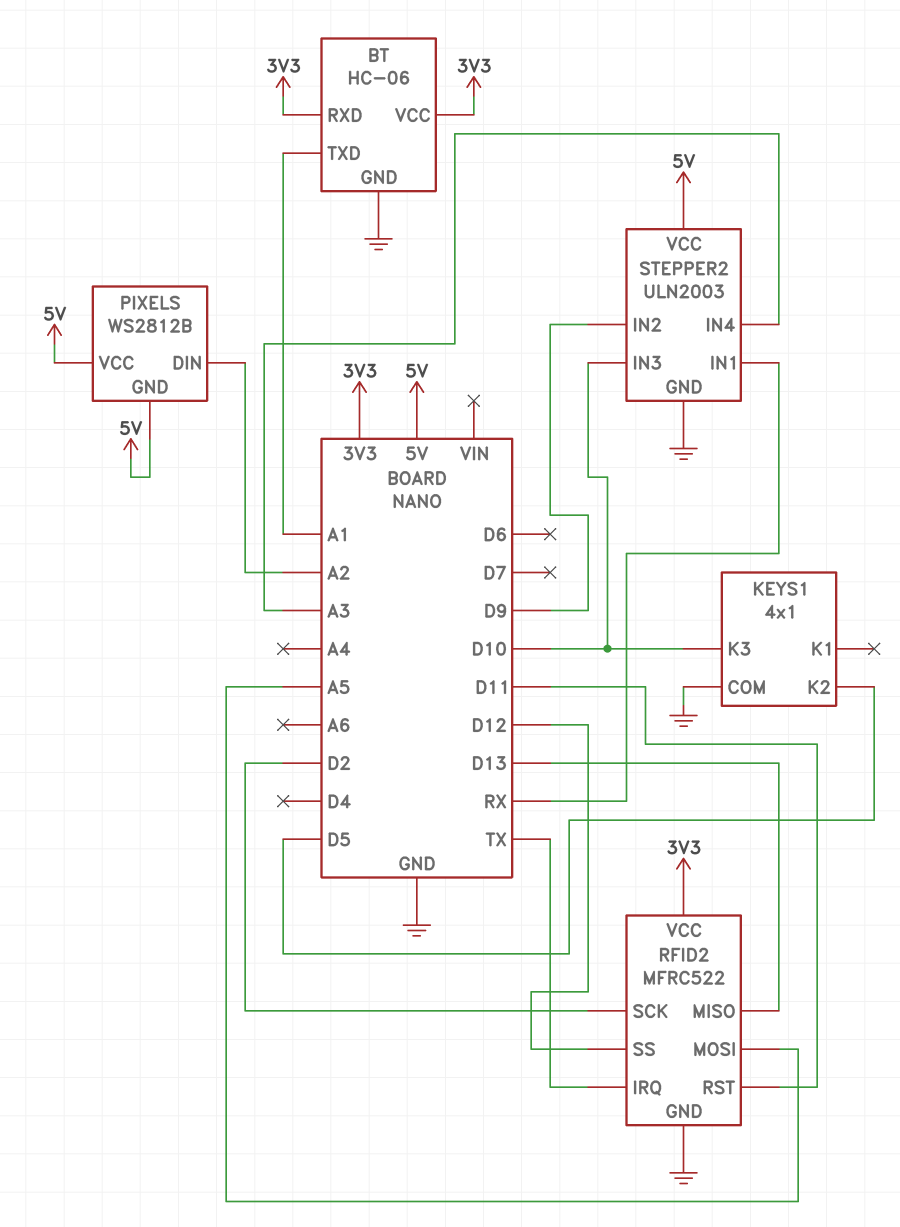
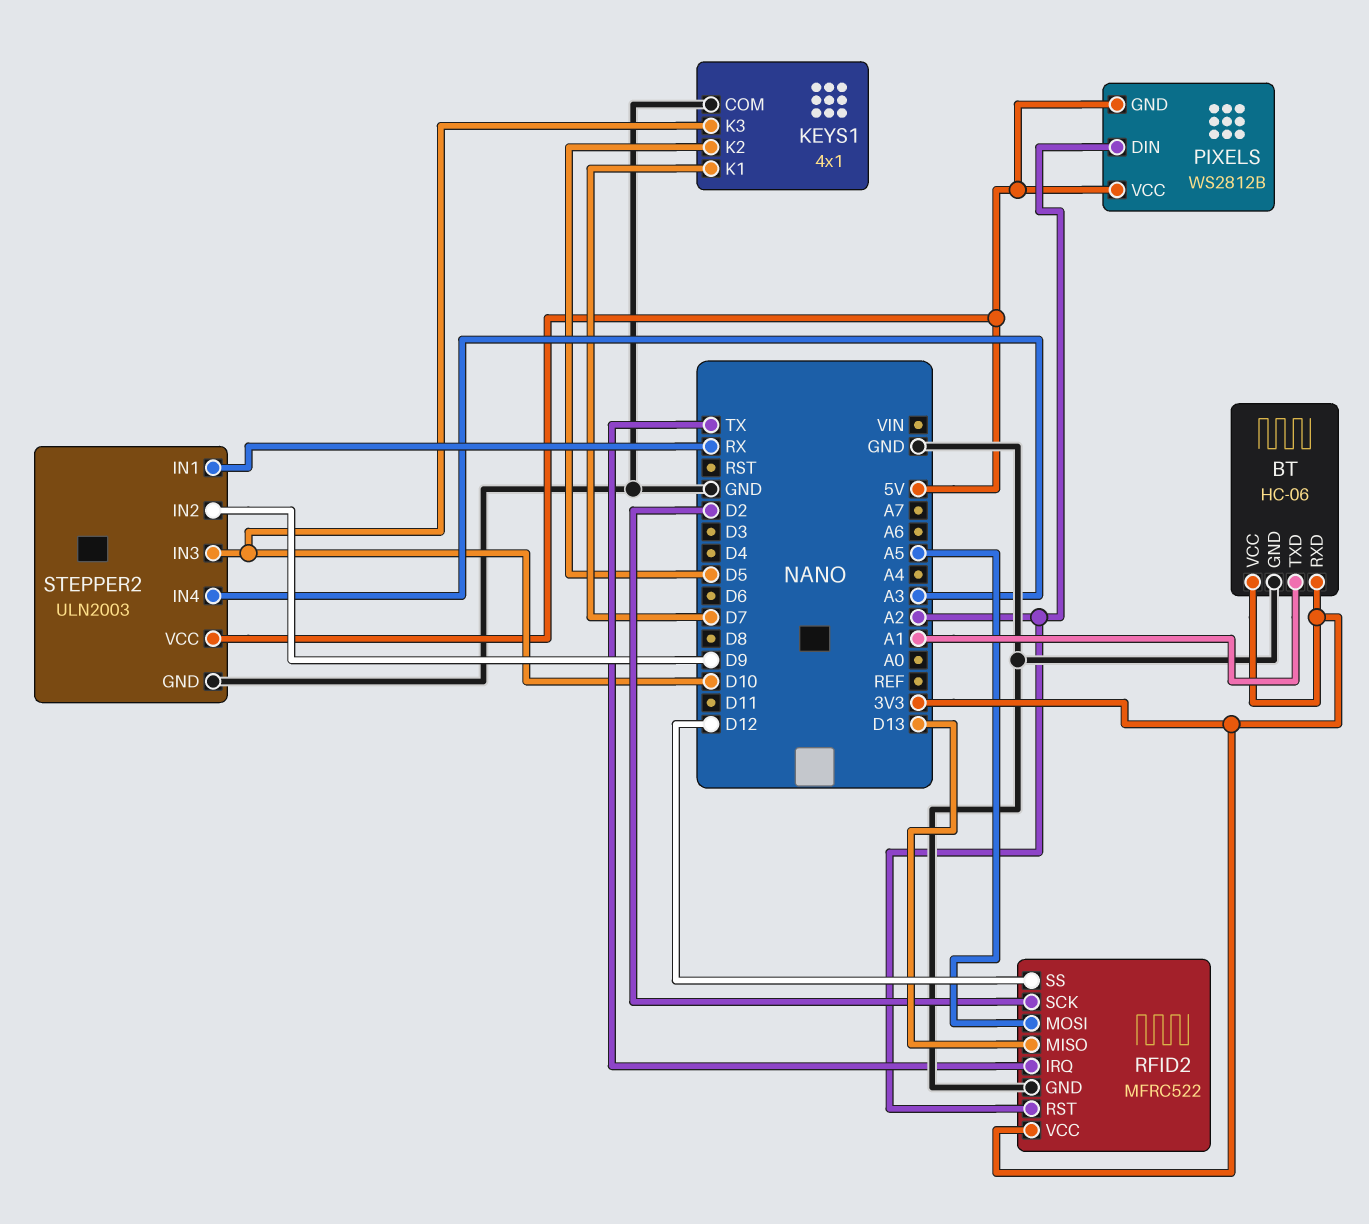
KEYS1 pin K1: none -> D7
RFID2 pin RST: D11 -> A2

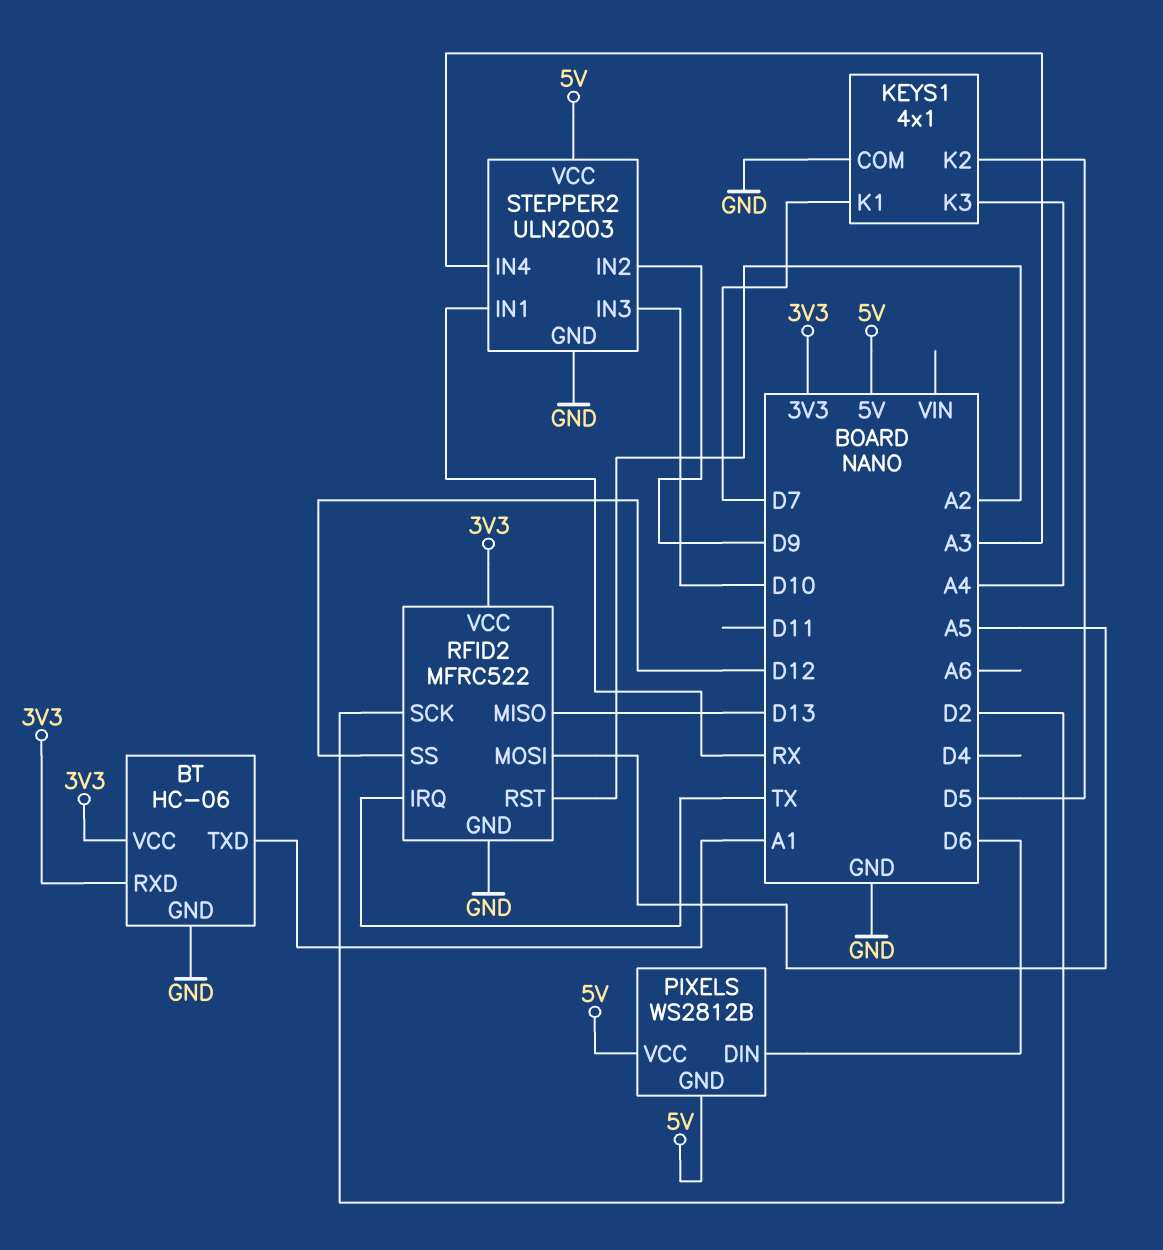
KEYS1 pin K3: D10 -> A4
PIXELS pin DIN: A2 -> D6

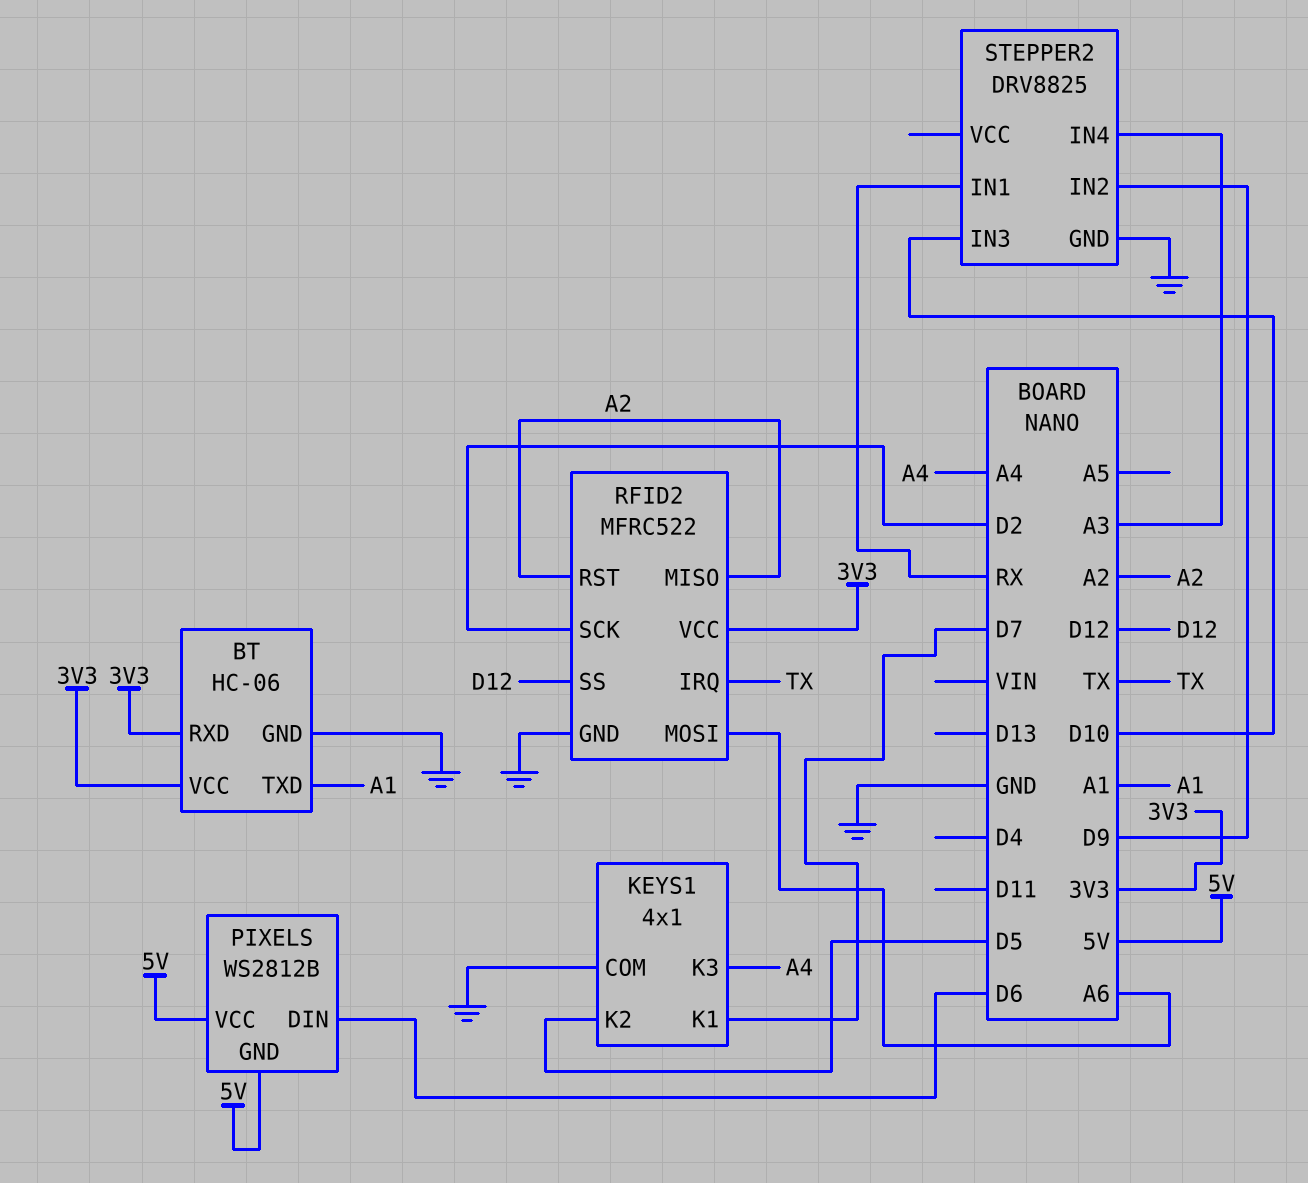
RFID2 pin MISO: D13 -> A2
RFID2 pin MOSI: A5 -> A6
STEPPER2: ULN2003 -> DRV8825
STEPPER2 pin VCC: 5V -> none

